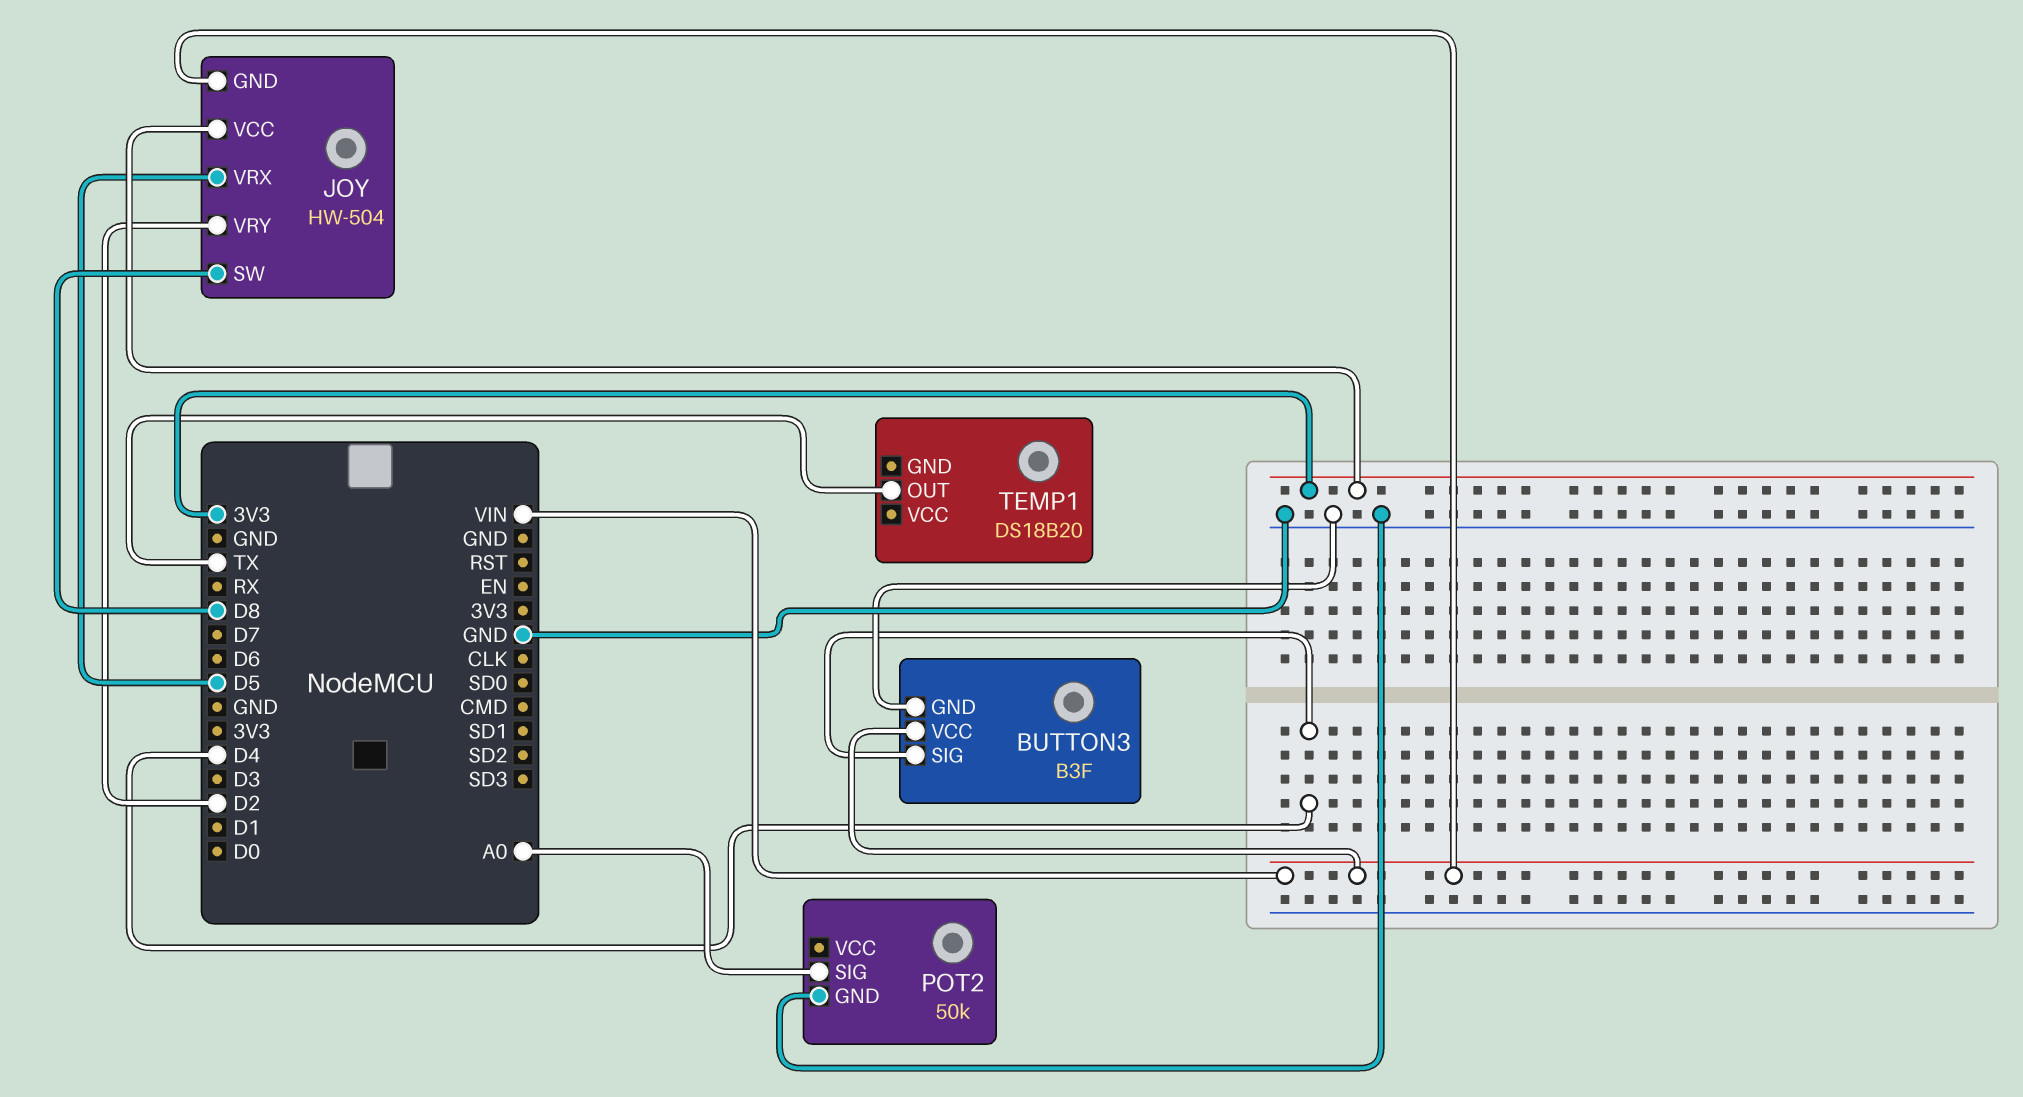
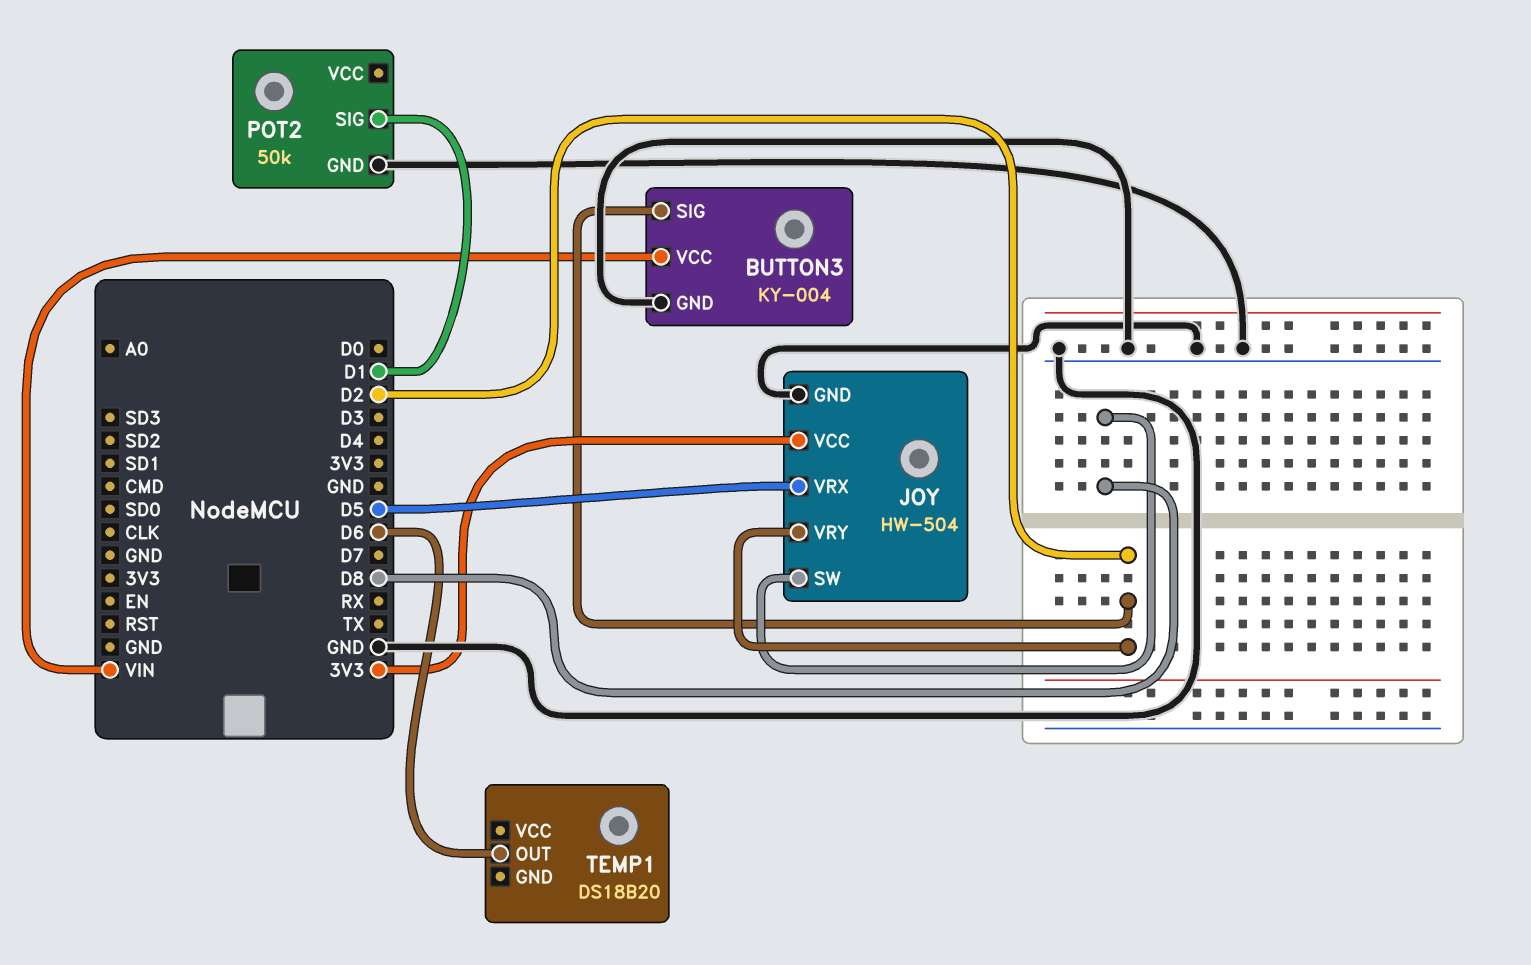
BUTTON3: B3F -> KY-004
BUTTON3 pin SIG: D4 -> D2
JOY pin GND: VIN -> GND
POT2 pin SIG: A0 -> D1
TEMP1 pin OUT: TX -> D6

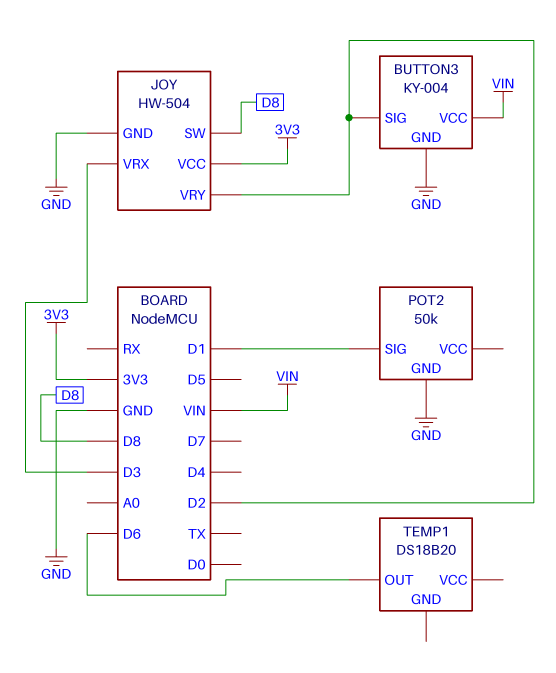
JOY pin VRX: D5 -> D3

